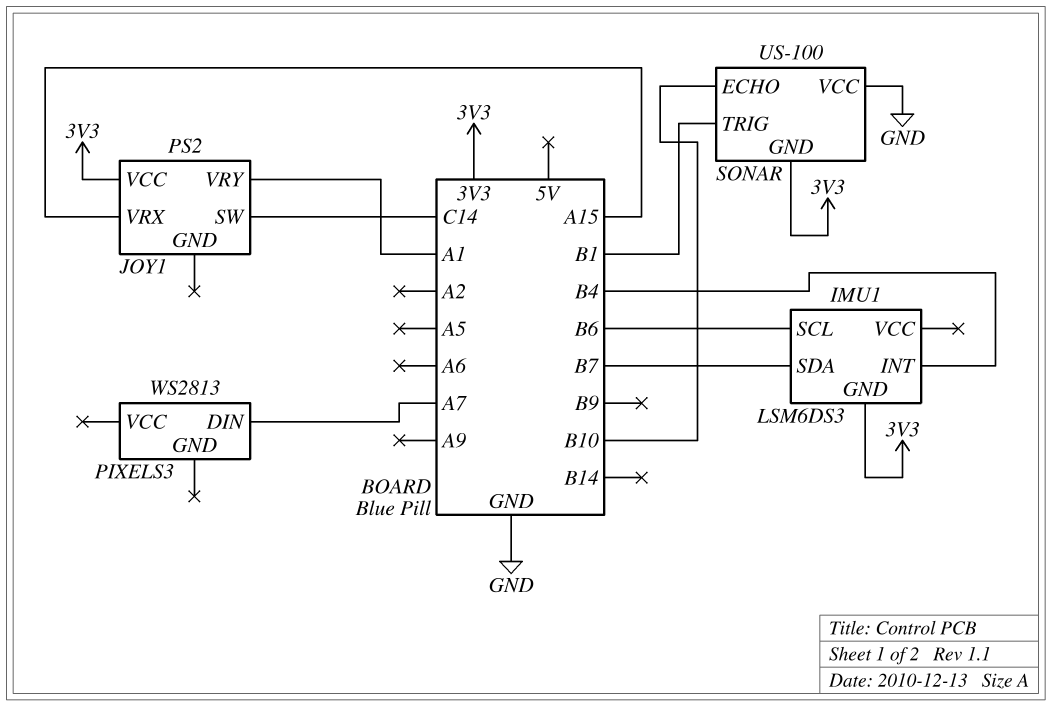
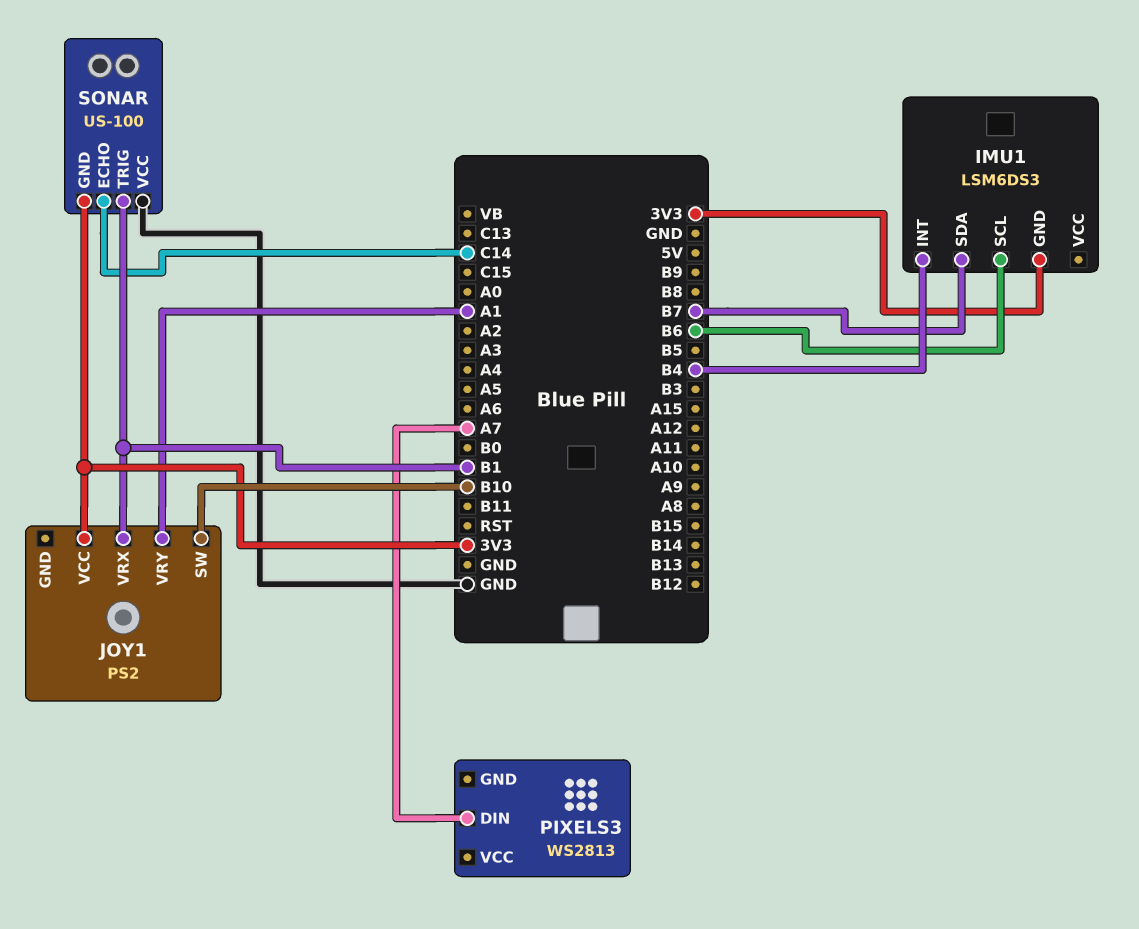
JOY1 pin SW: C14 -> B10
JOY1 pin VRX: A15 -> B1
SONAR pin ECHO: B10 -> C14

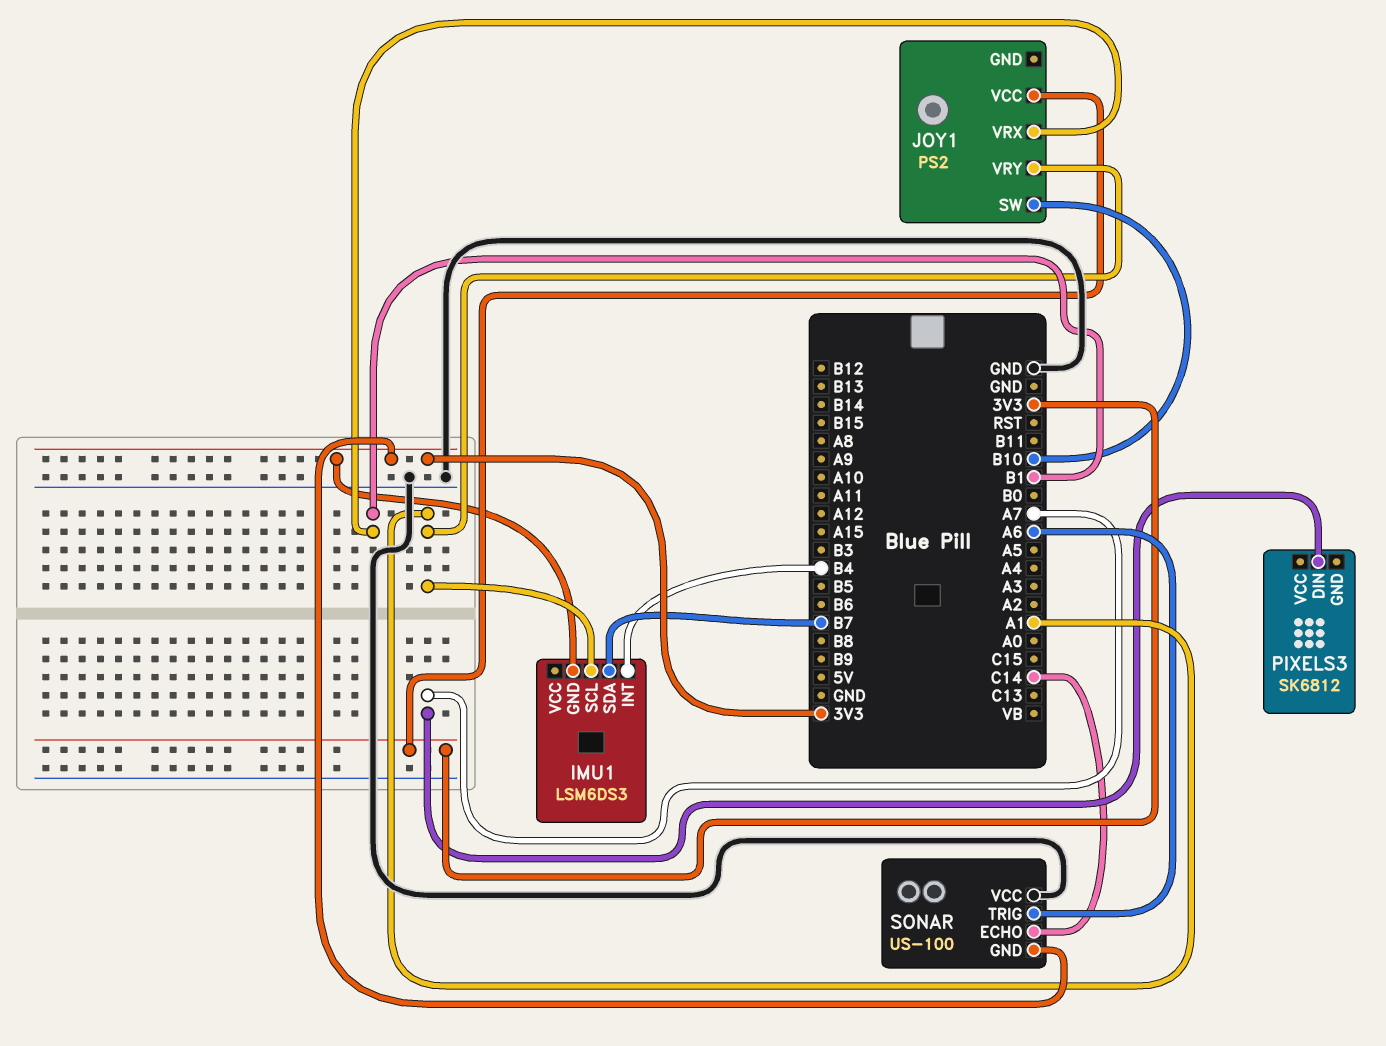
IMU1 pin SCL: B6 -> A1
PIXELS3: WS2813 -> SK6812
SONAR pin TRIG: B1 -> A6

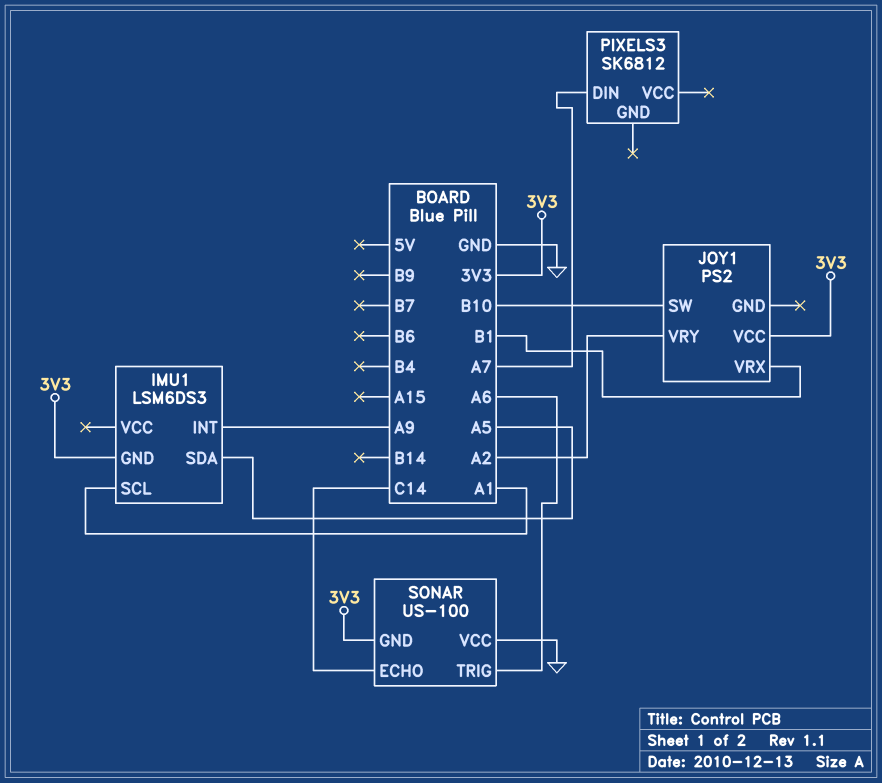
IMU1 pin INT: B4 -> A9
IMU1 pin SDA: B7 -> A5
JOY1 pin VRY: A1 -> A2

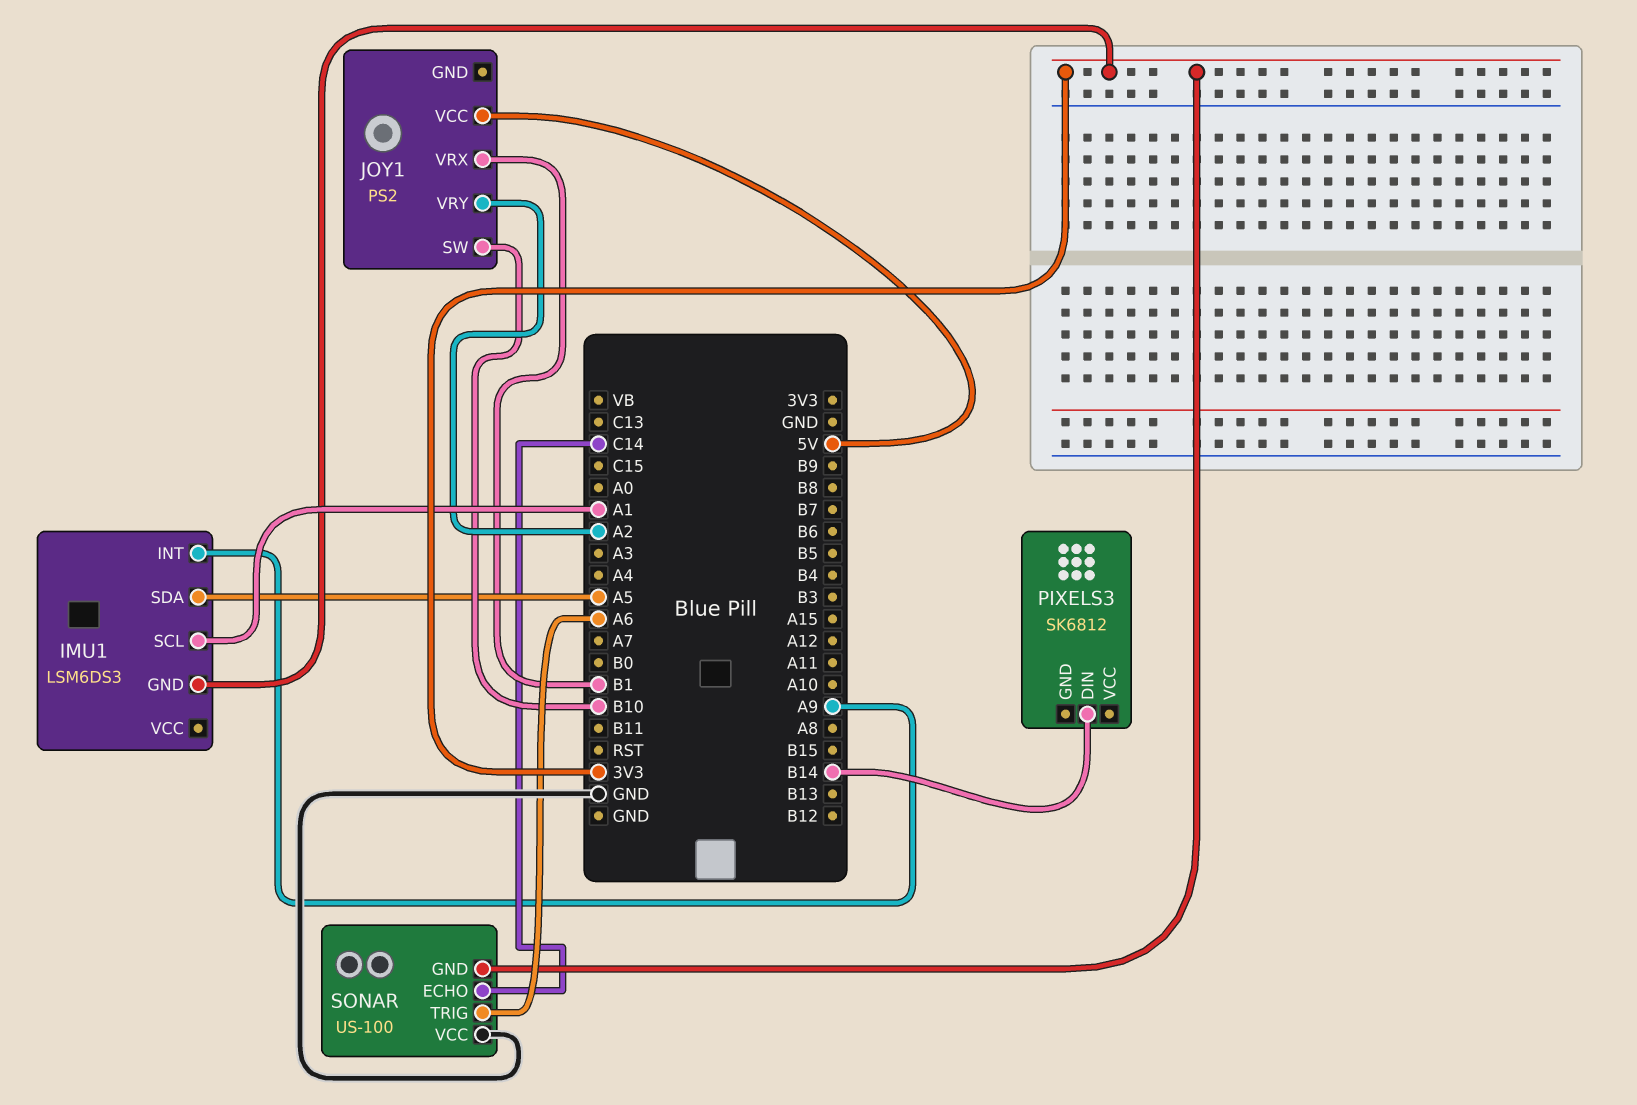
JOY1 pin VCC: 3V3 -> 5V
PIXELS3 pin DIN: A7 -> B14

